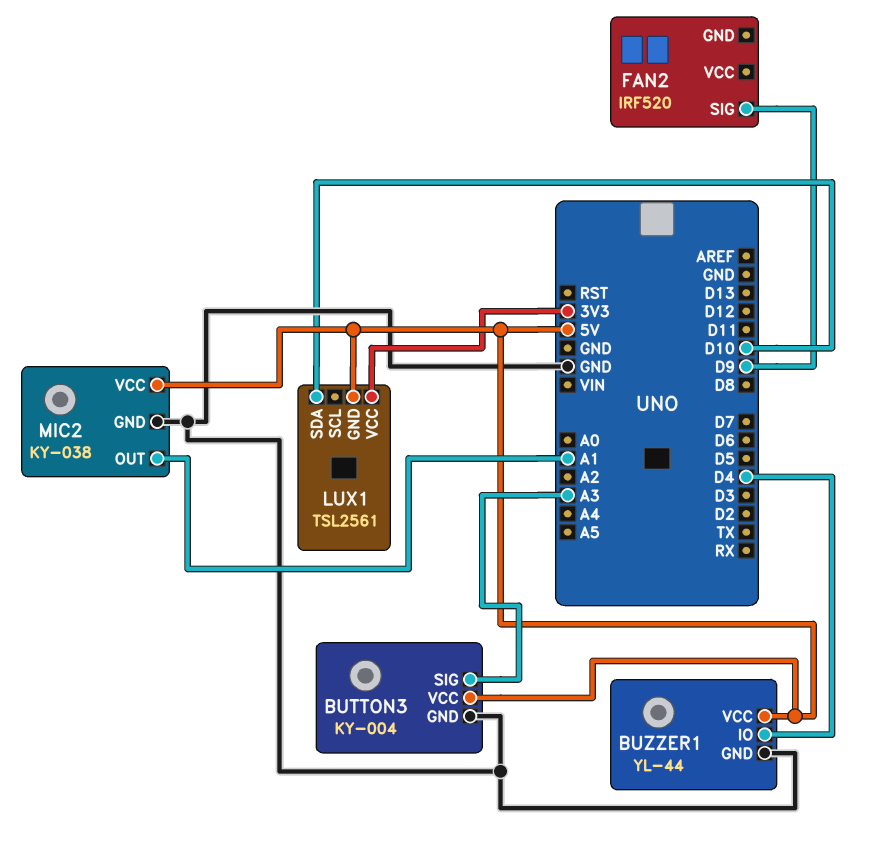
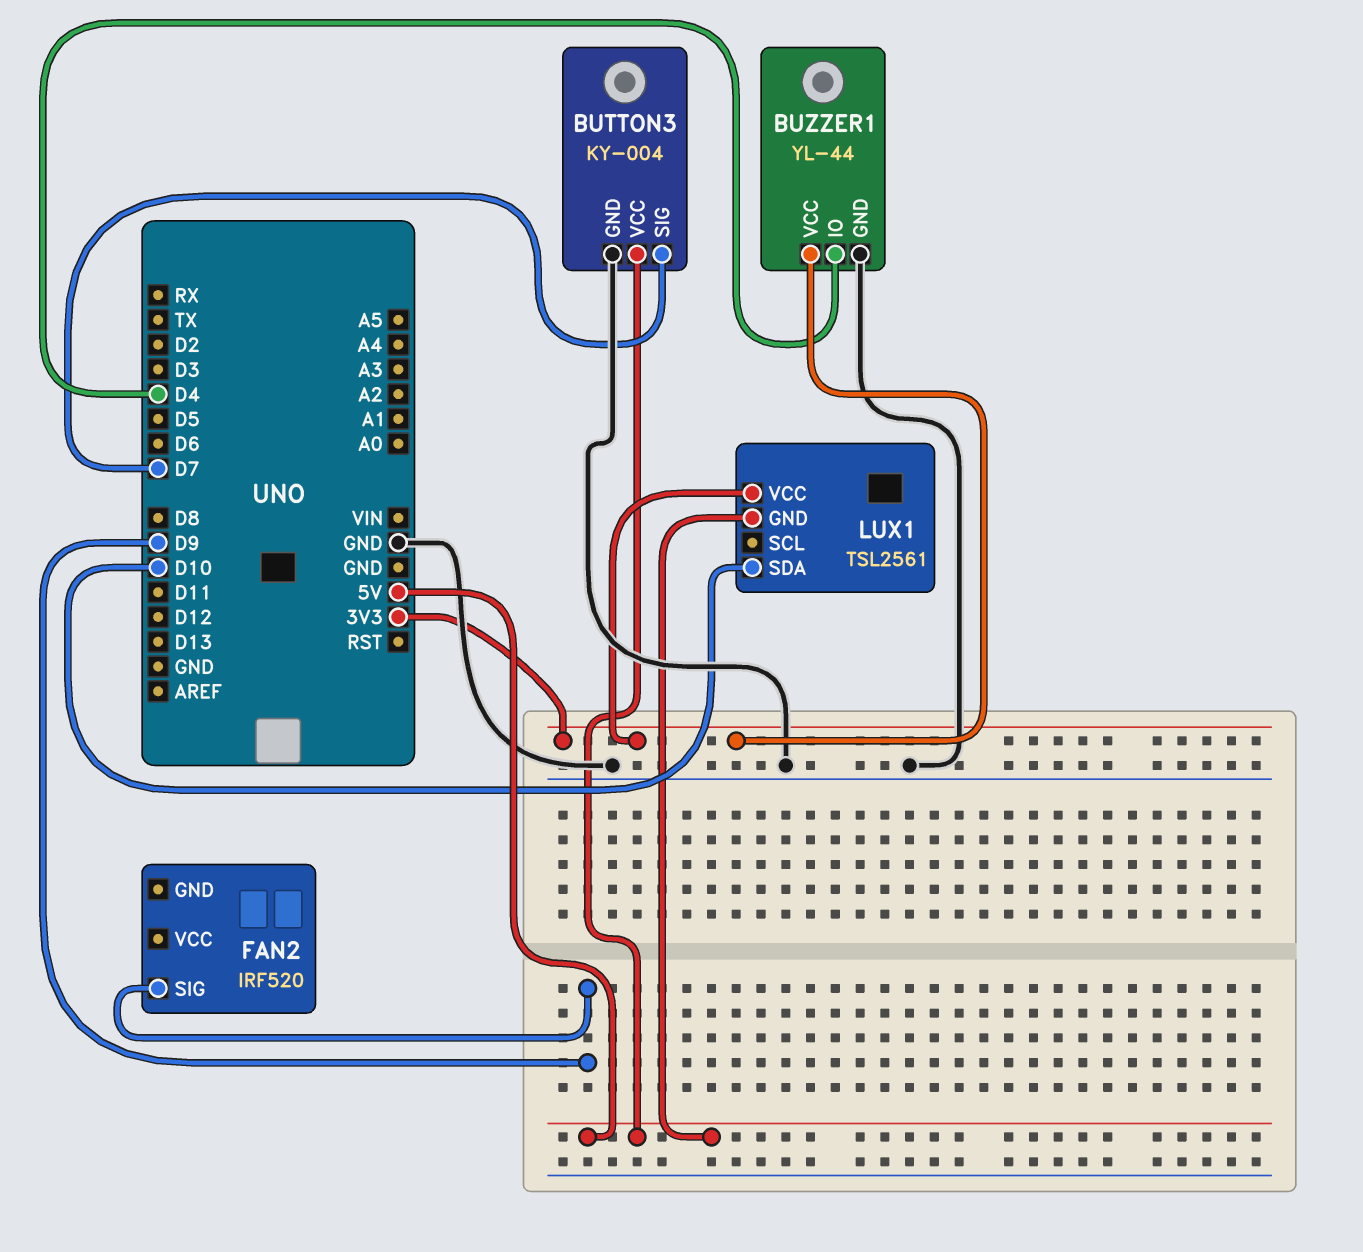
BUTTON3 pin SIG: A3 -> D7
BUZZER1 pin VCC: 5V -> 3V3
MIC2: KY-038 -> none
MIC2 pin GND: GND -> none
MIC2 pin OUT: A1 -> none
MIC2 pin VCC: 5V -> none

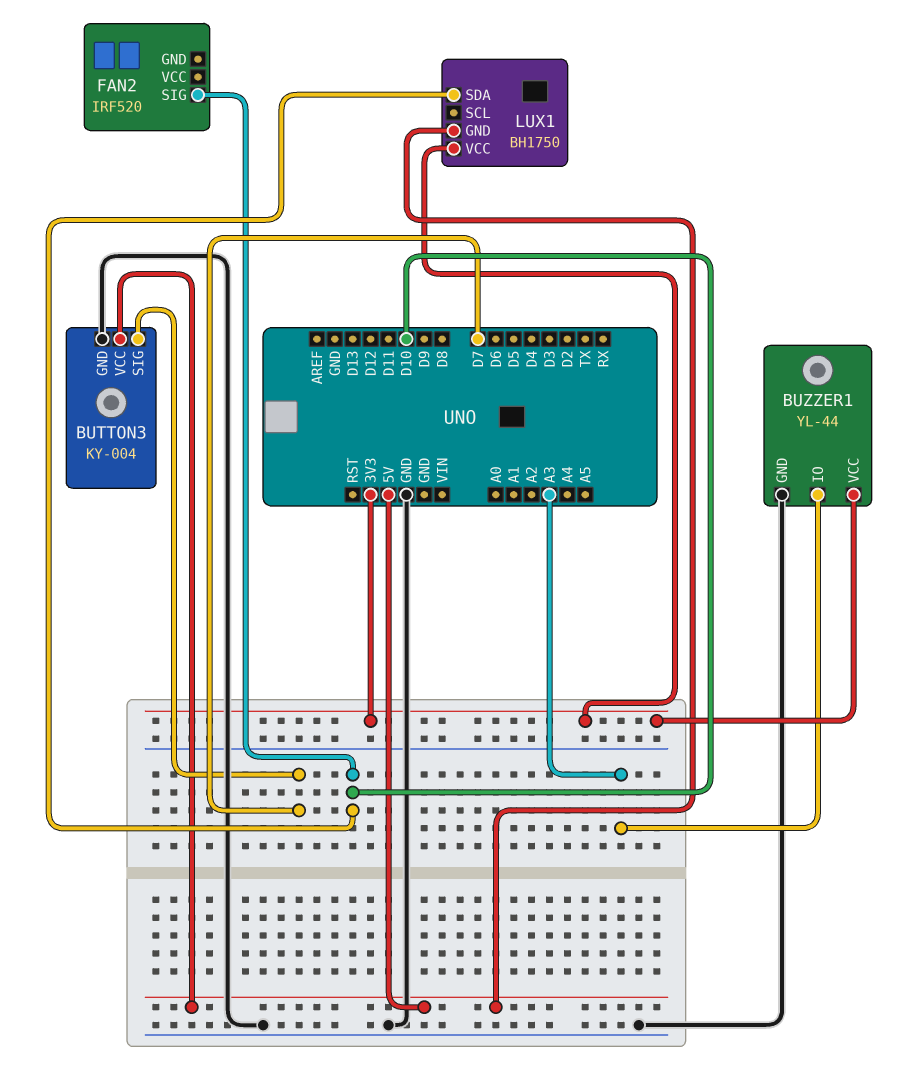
BUZZER1 pin IO: D4 -> A3
FAN2 pin SIG: D9 -> D10
LUX1: TSL2561 -> BH1750

